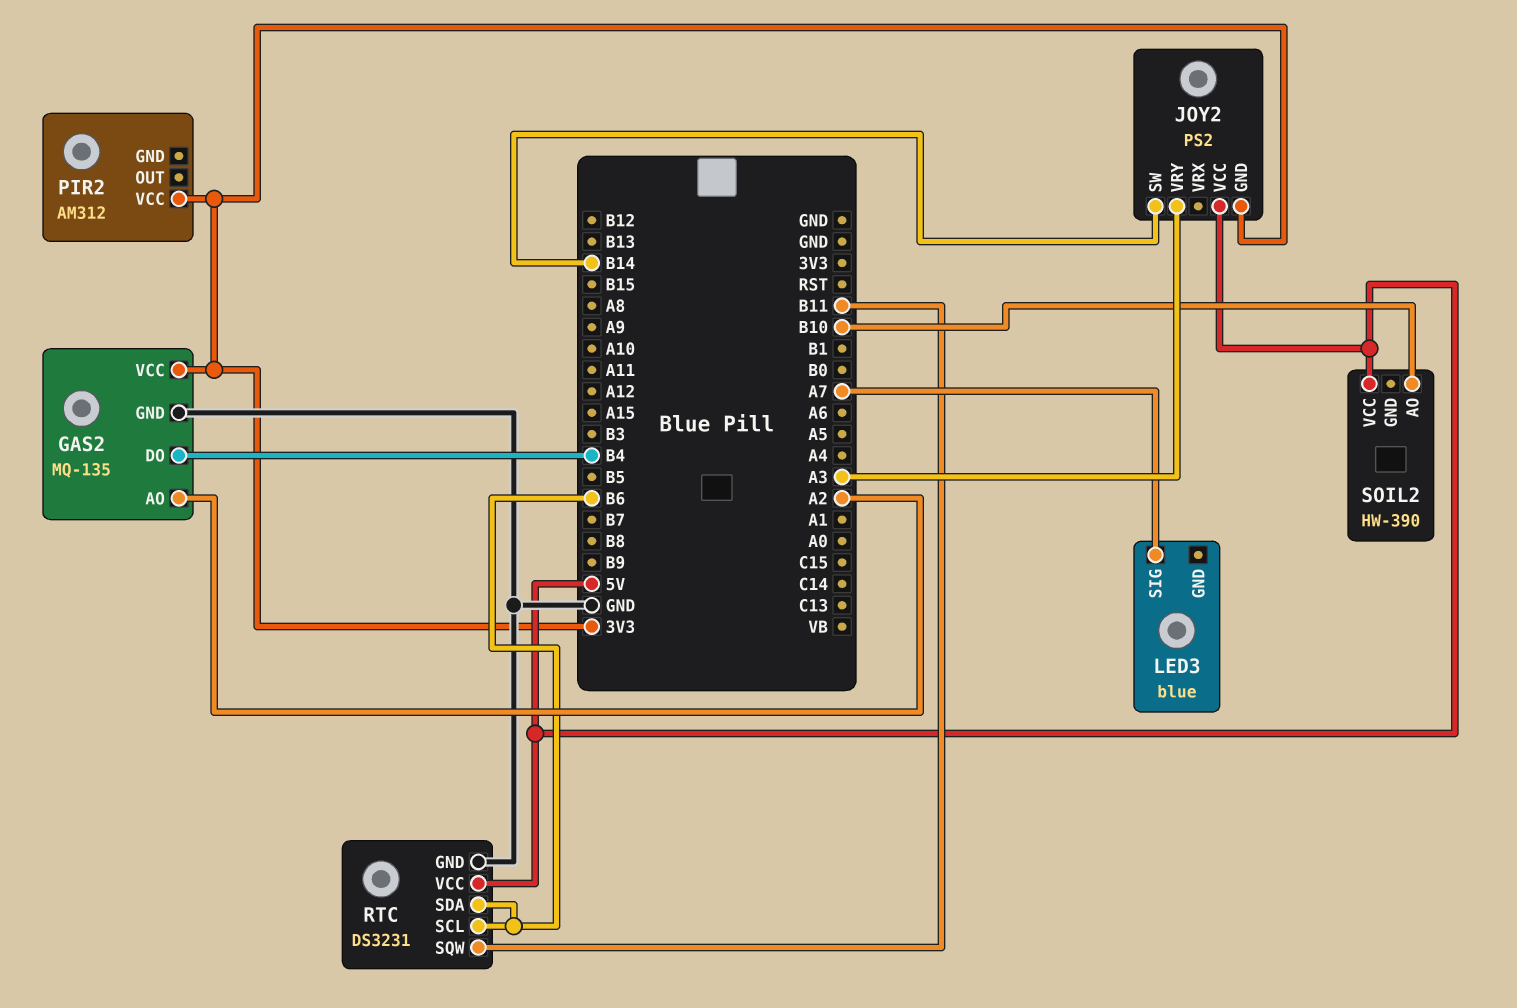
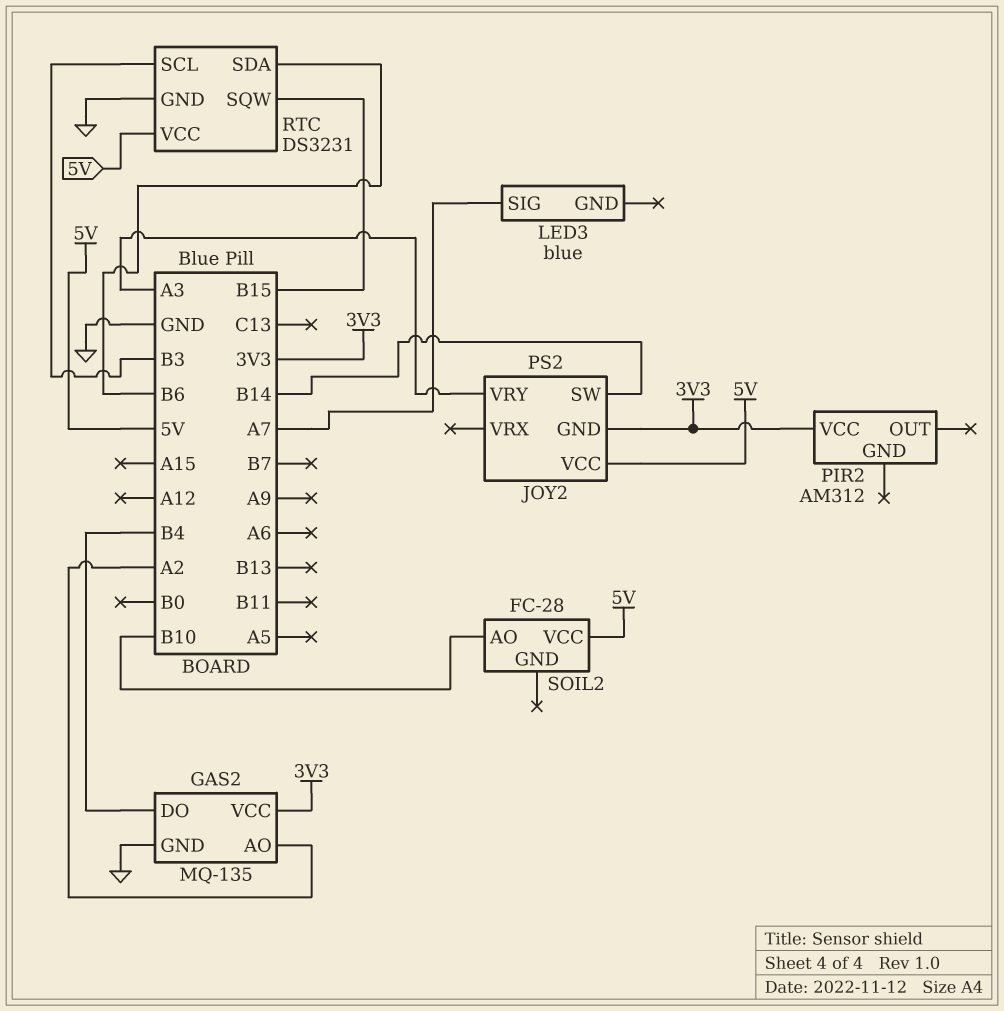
RTC pin SCL: B6 -> B3
RTC pin SQW: B11 -> B15
SOIL2: HW-390 -> FC-28

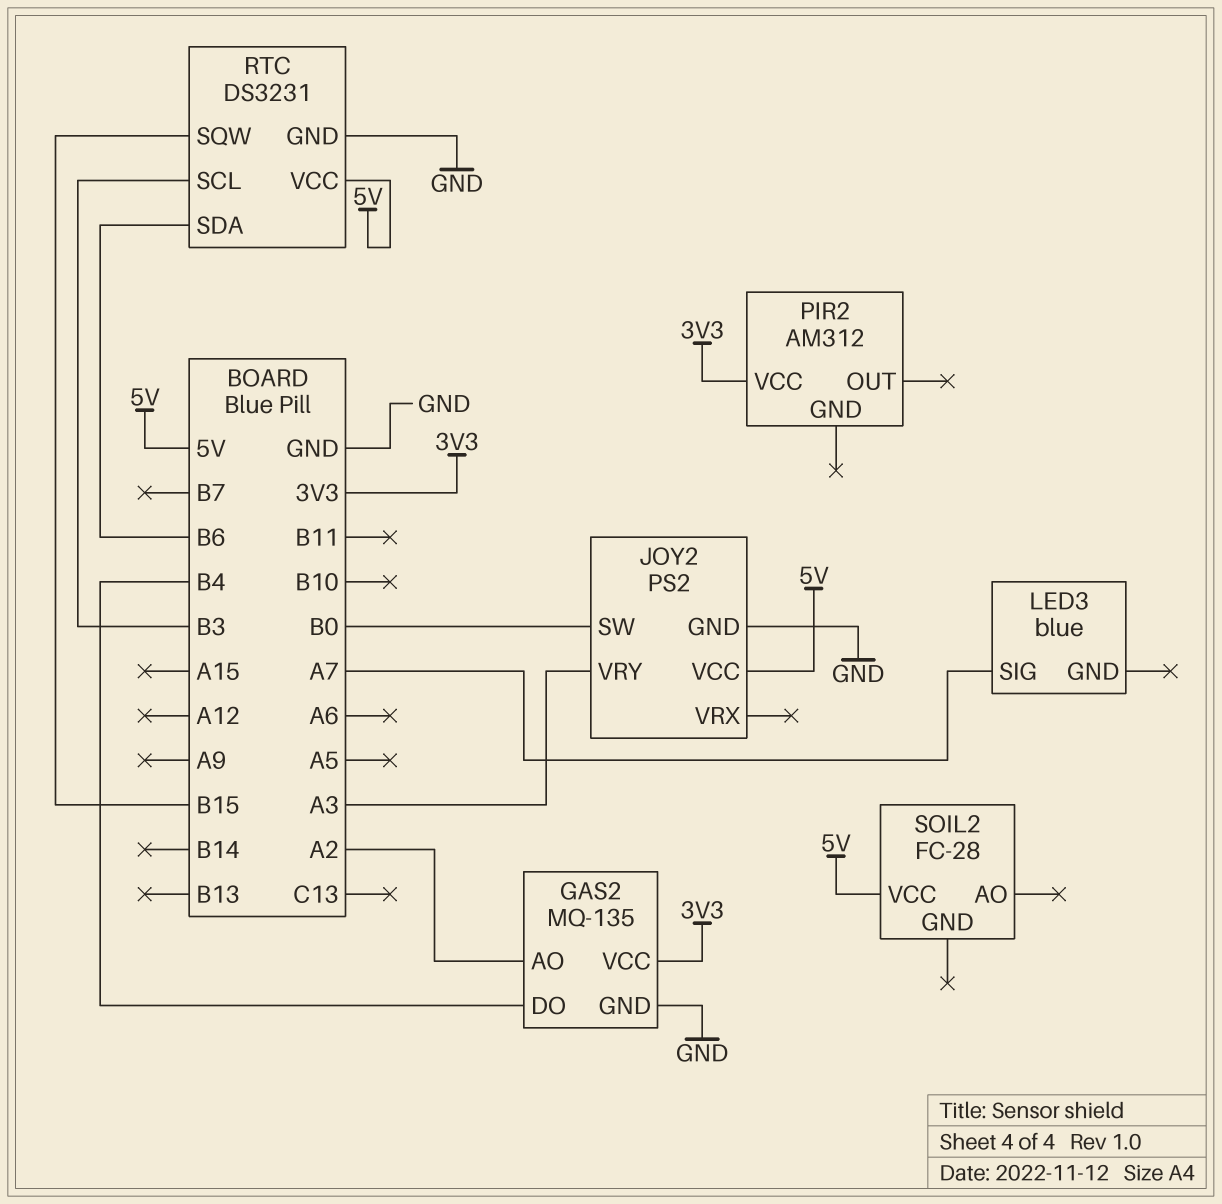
JOY2 pin GND: 3V3 -> GND
JOY2 pin SW: B14 -> B0
SOIL2 pin AO: B10 -> none

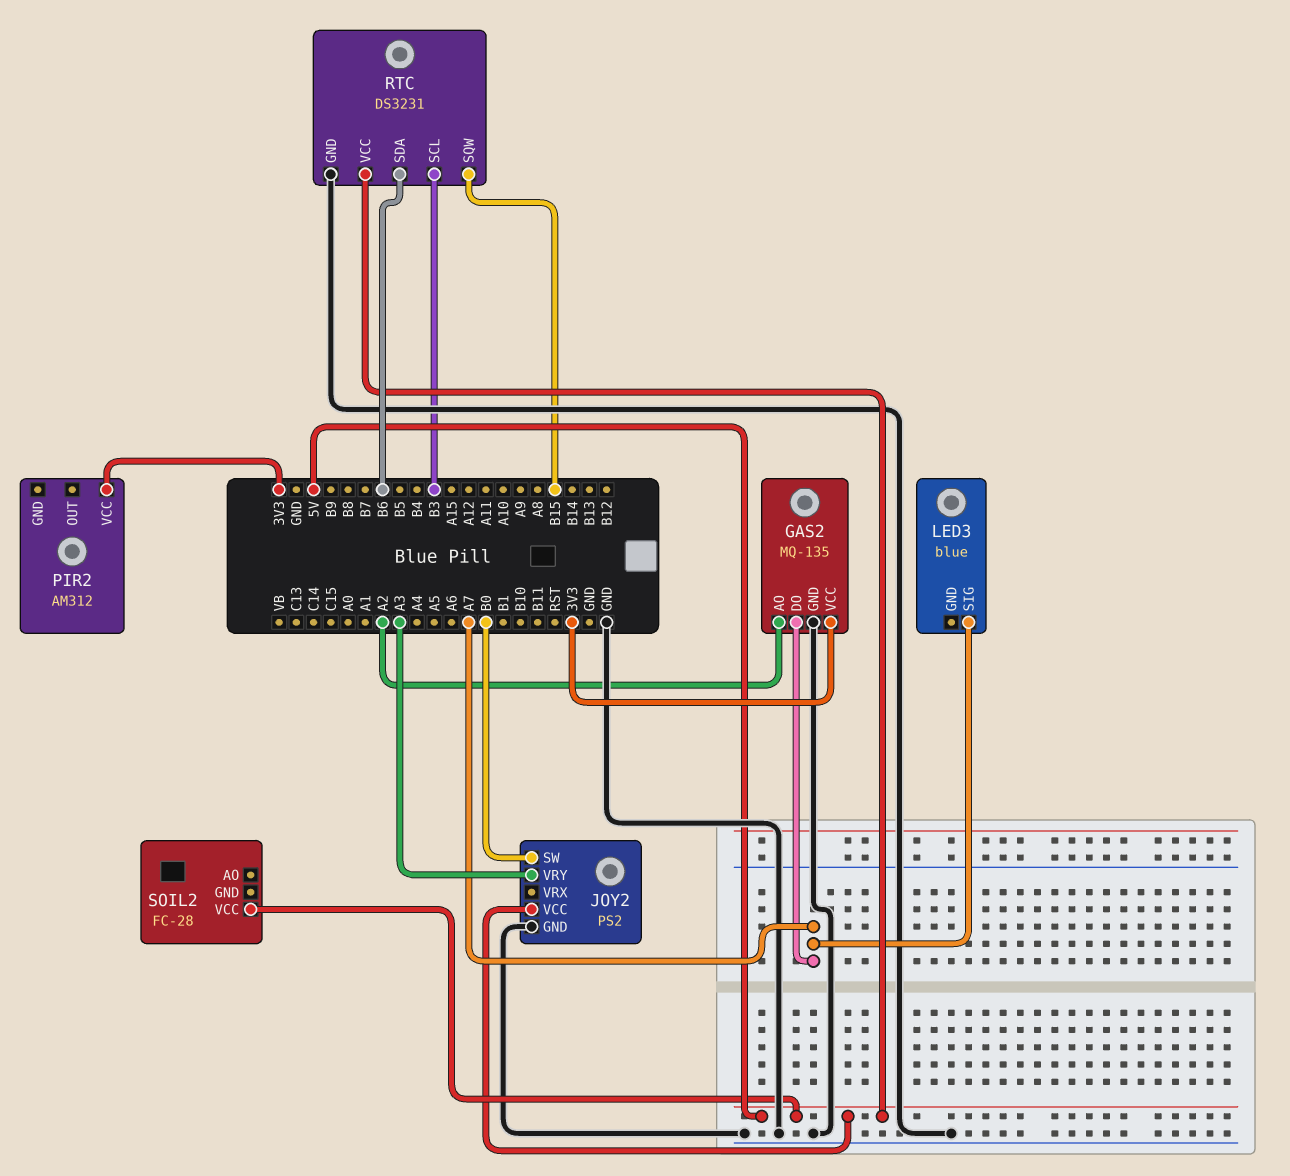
GAS2 pin DO: B4 -> A7

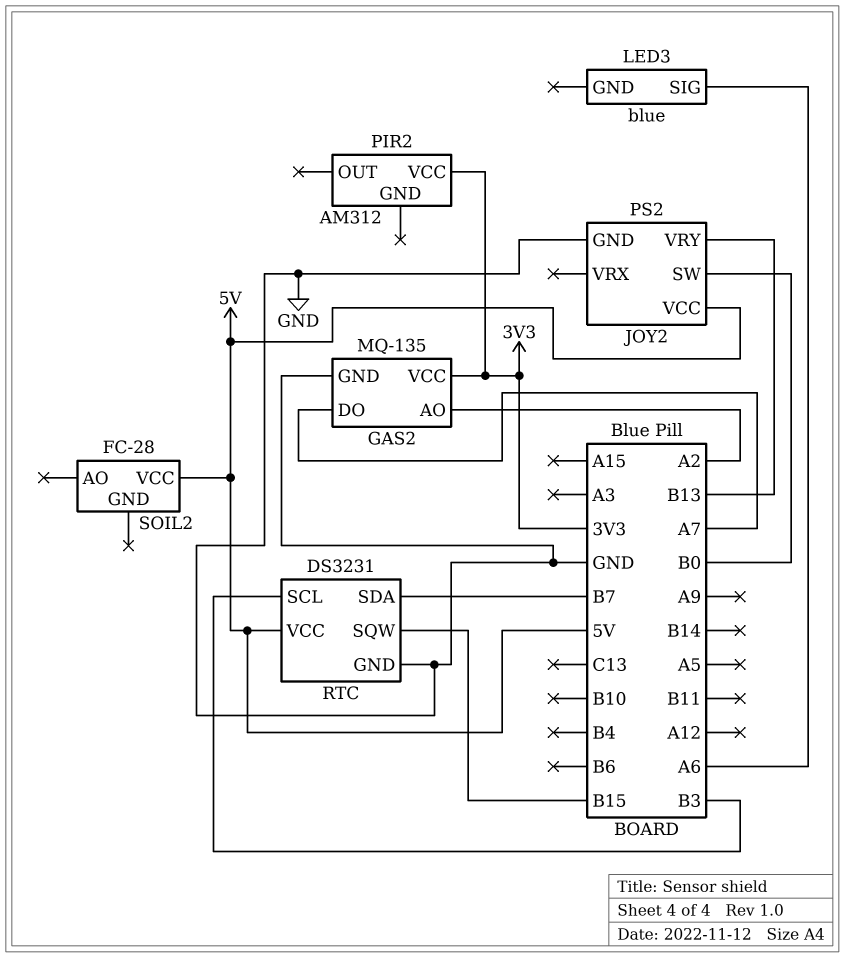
JOY2 pin VRY: A3 -> B13
LED3 pin SIG: A7 -> A6
RTC pin SDA: B6 -> B7

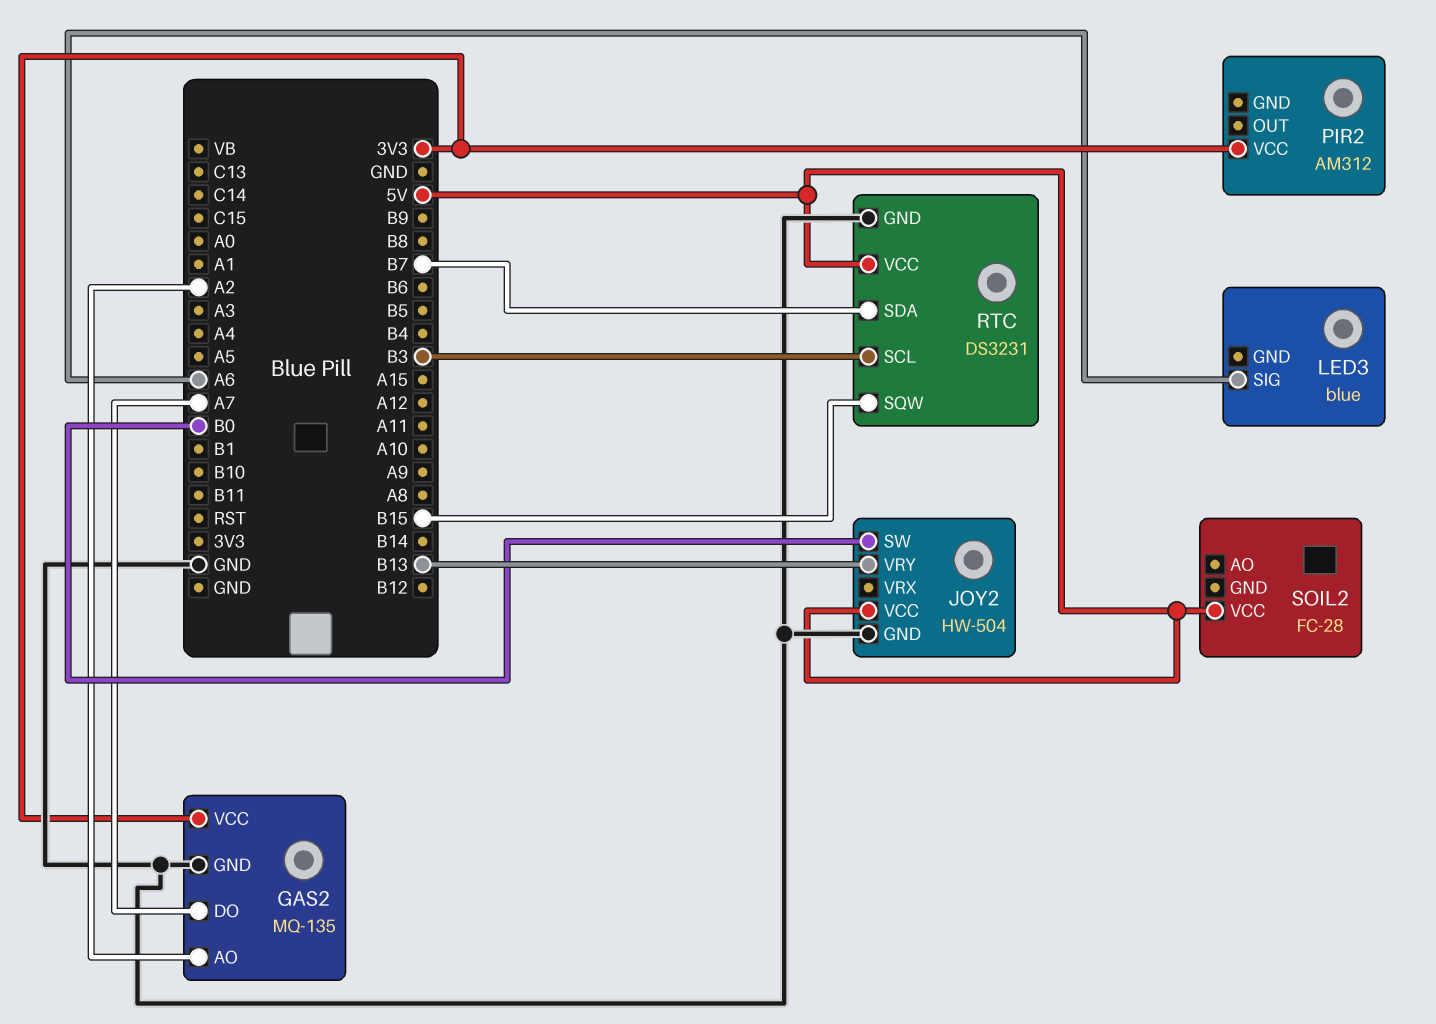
JOY2: PS2 -> HW-504

